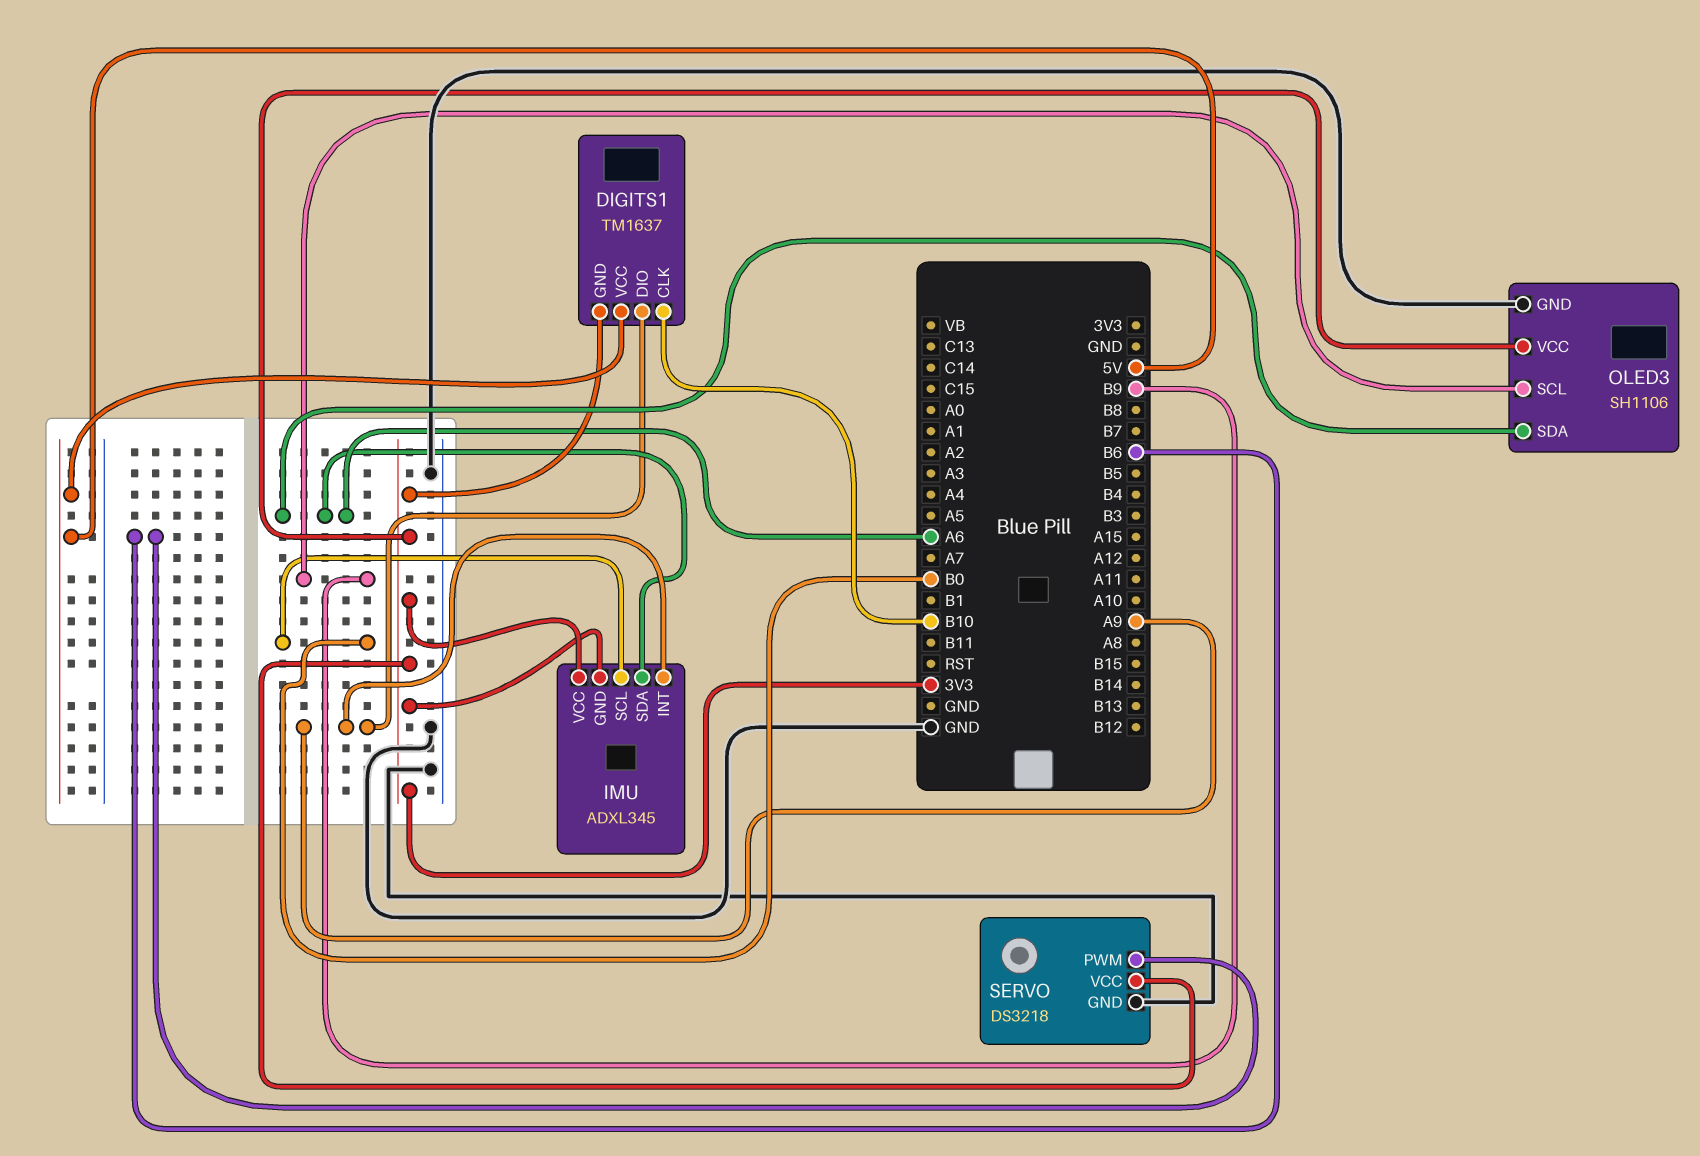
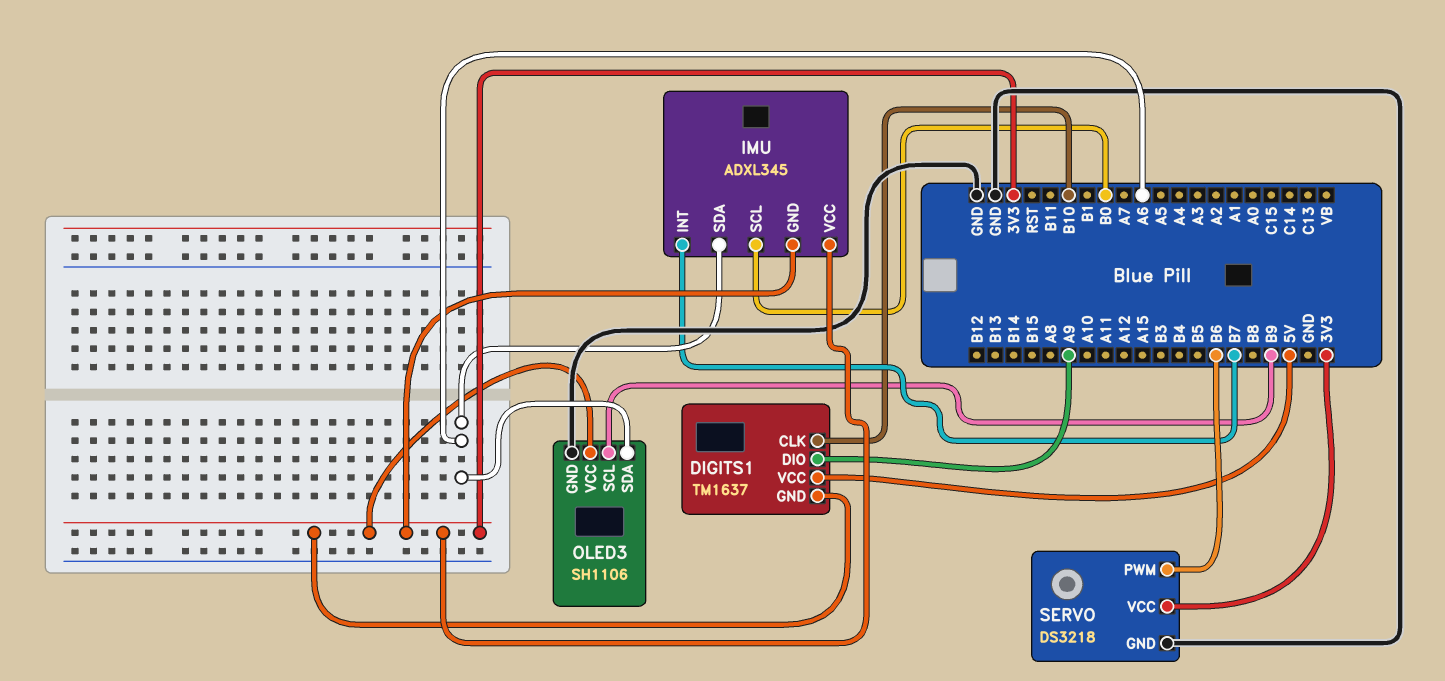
IMU pin INT: A9 -> B7

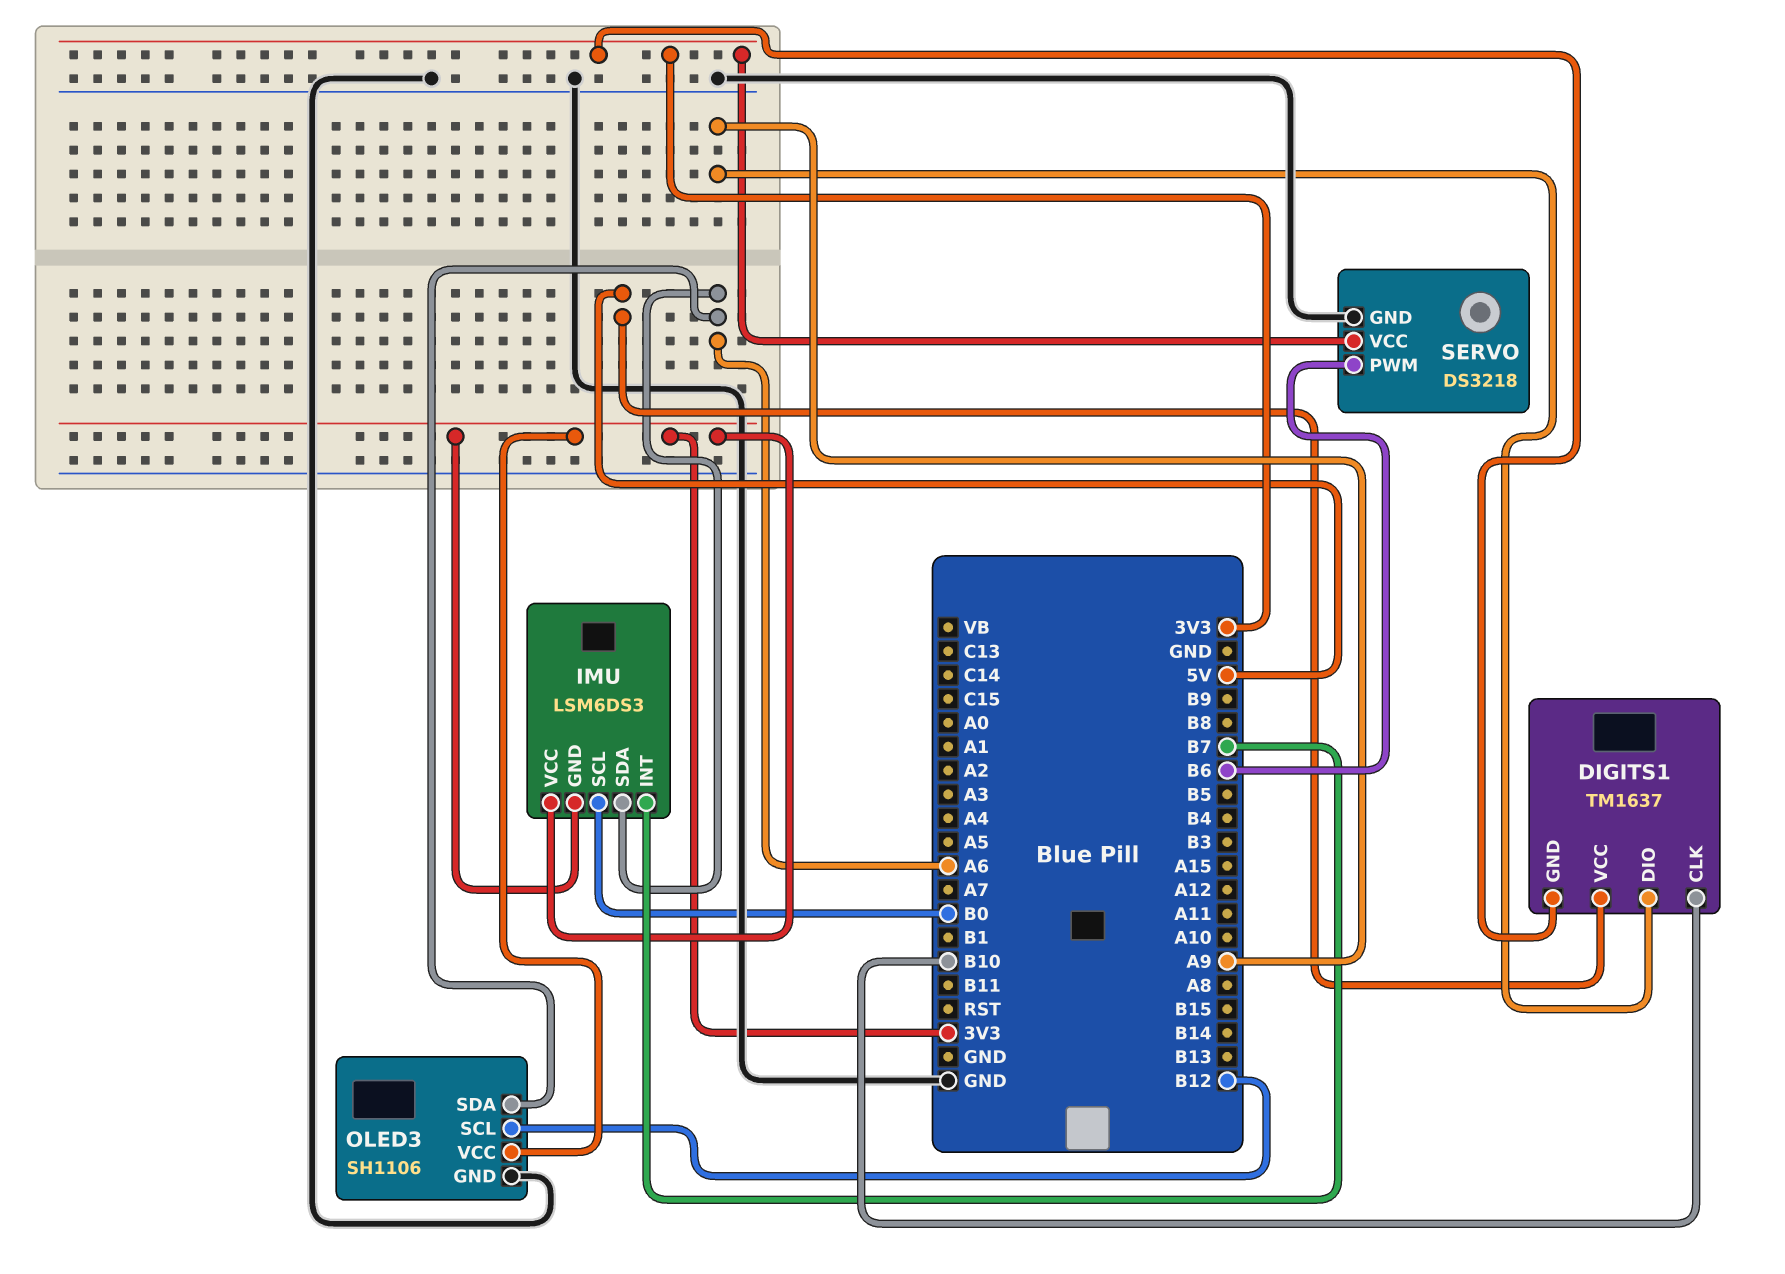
IMU: ADXL345 -> LSM6DS3
OLED3 pin SCL: B9 -> B12

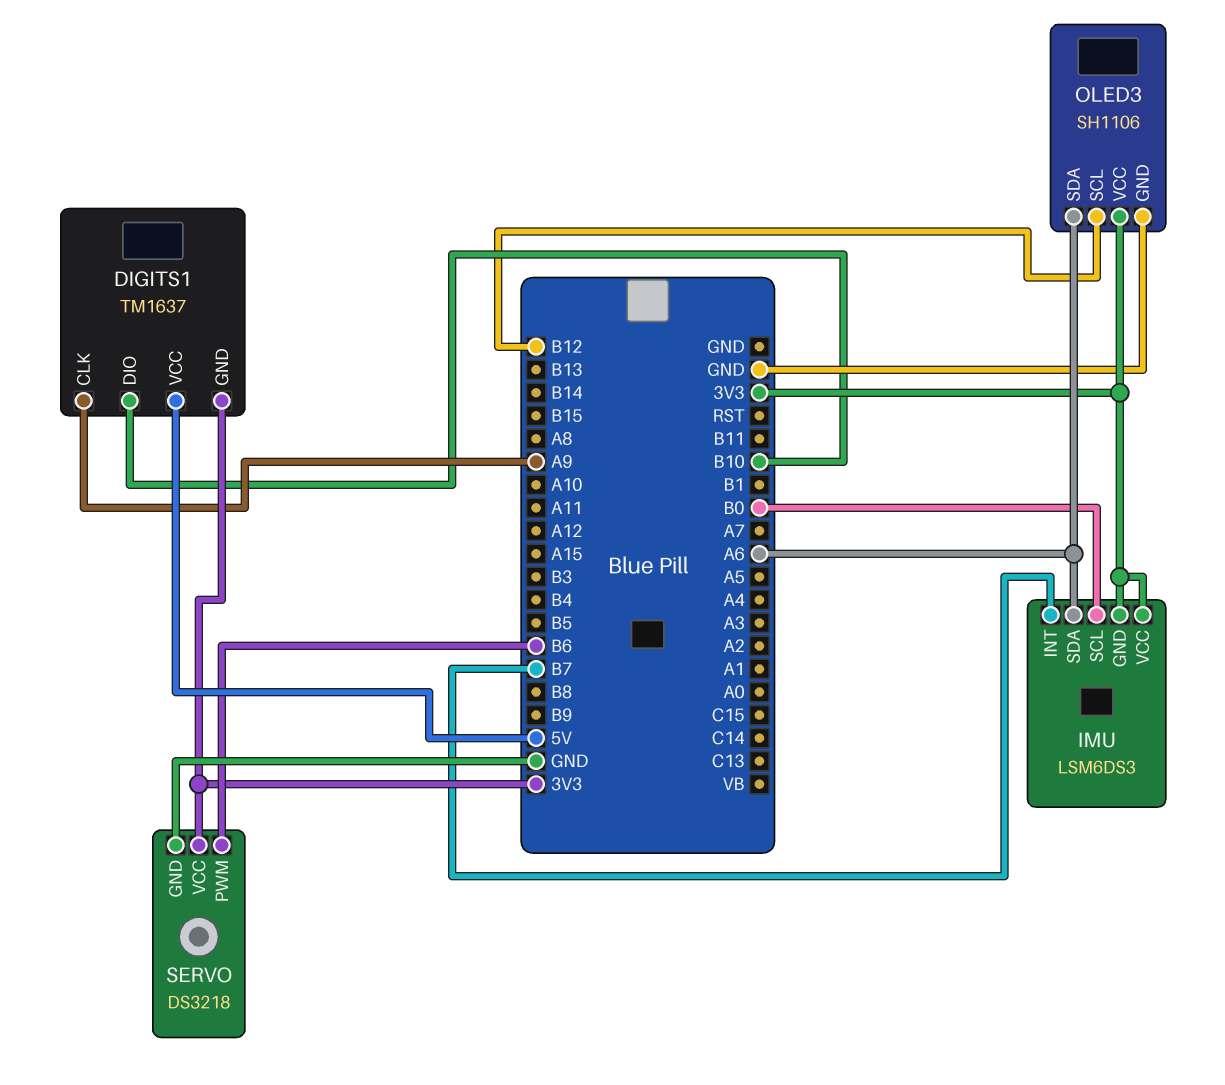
DIGITS1 pin CLK: B10 -> A9
DIGITS1 pin DIO: A9 -> B10

